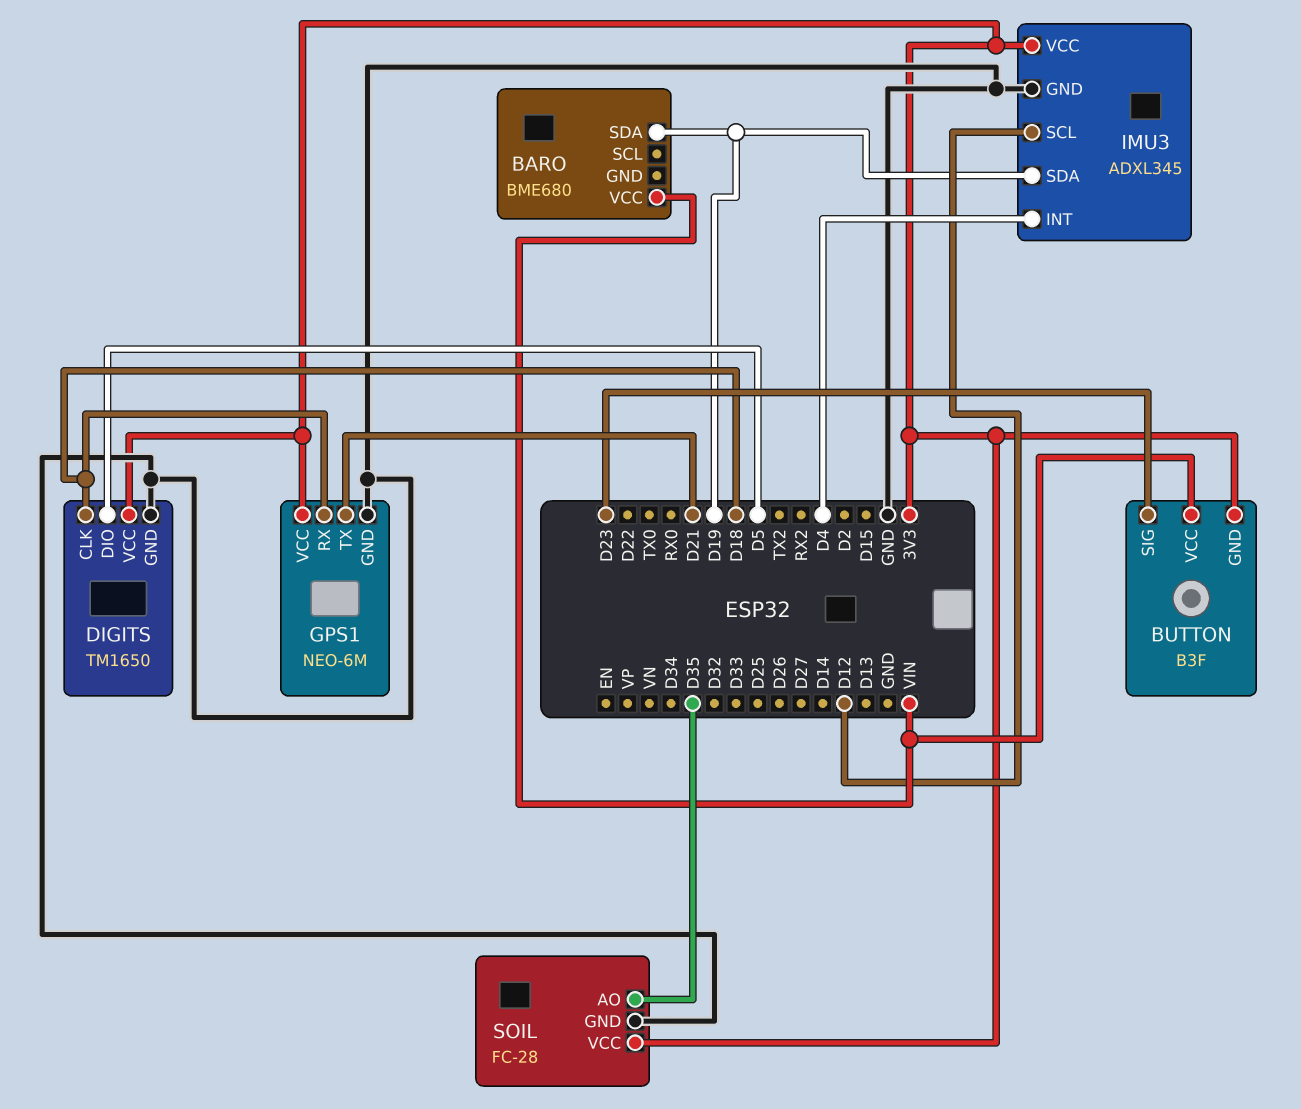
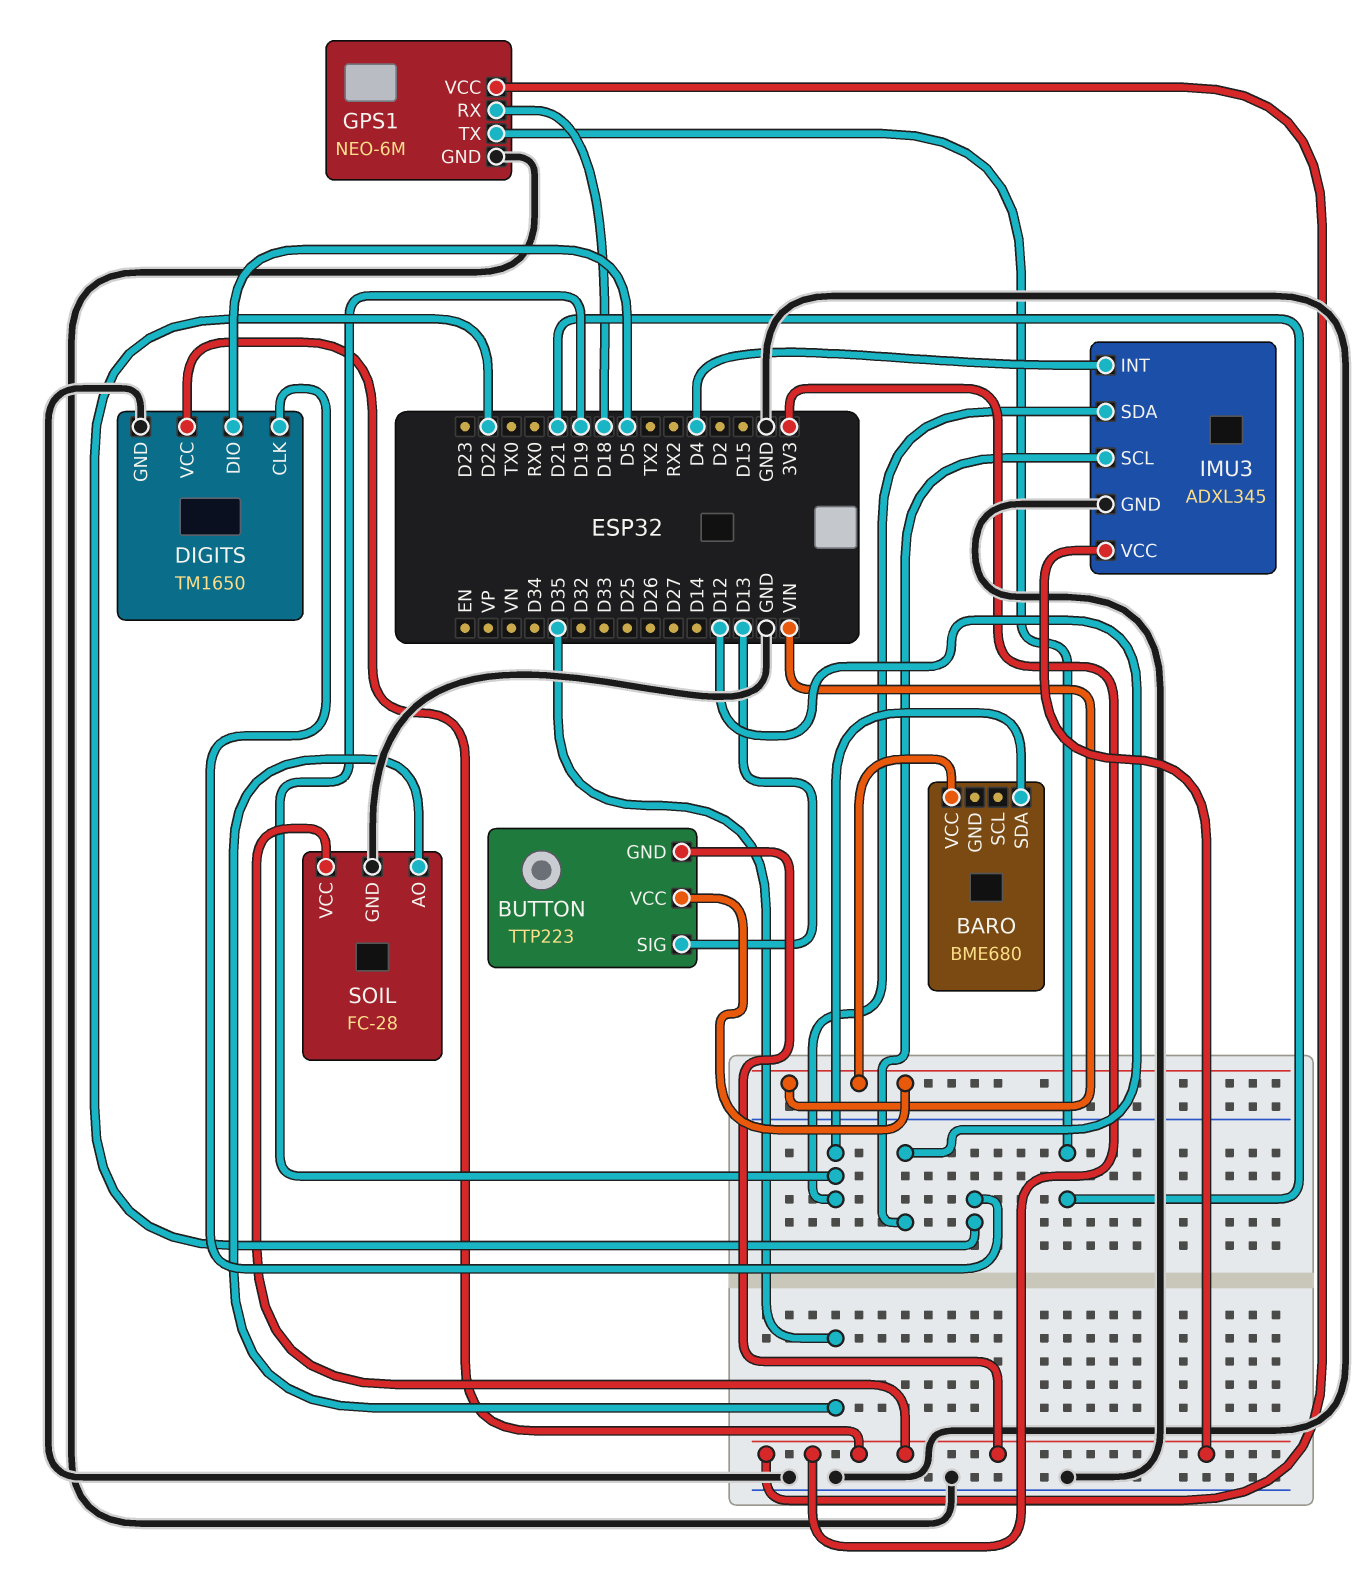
BUTTON: B3F -> TTP223
BUTTON pin SIG: D23 -> D13
DIGITS pin CLK: D18 -> D22

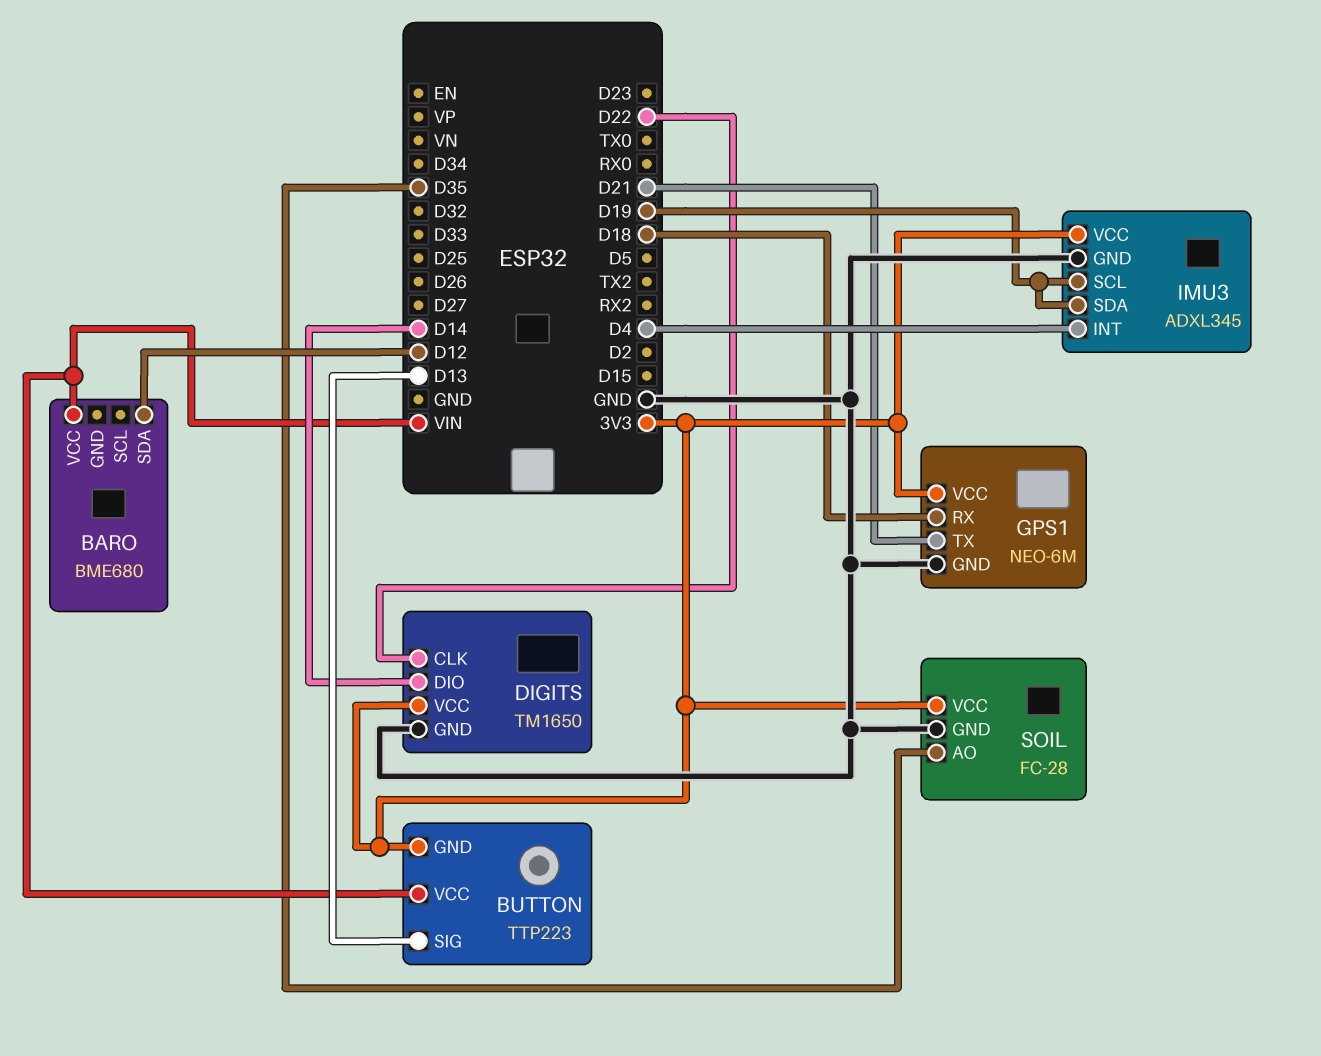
BARO pin SDA: D19 -> D12
DIGITS pin DIO: D5 -> D14
IMU3 pin SCL: D12 -> D19

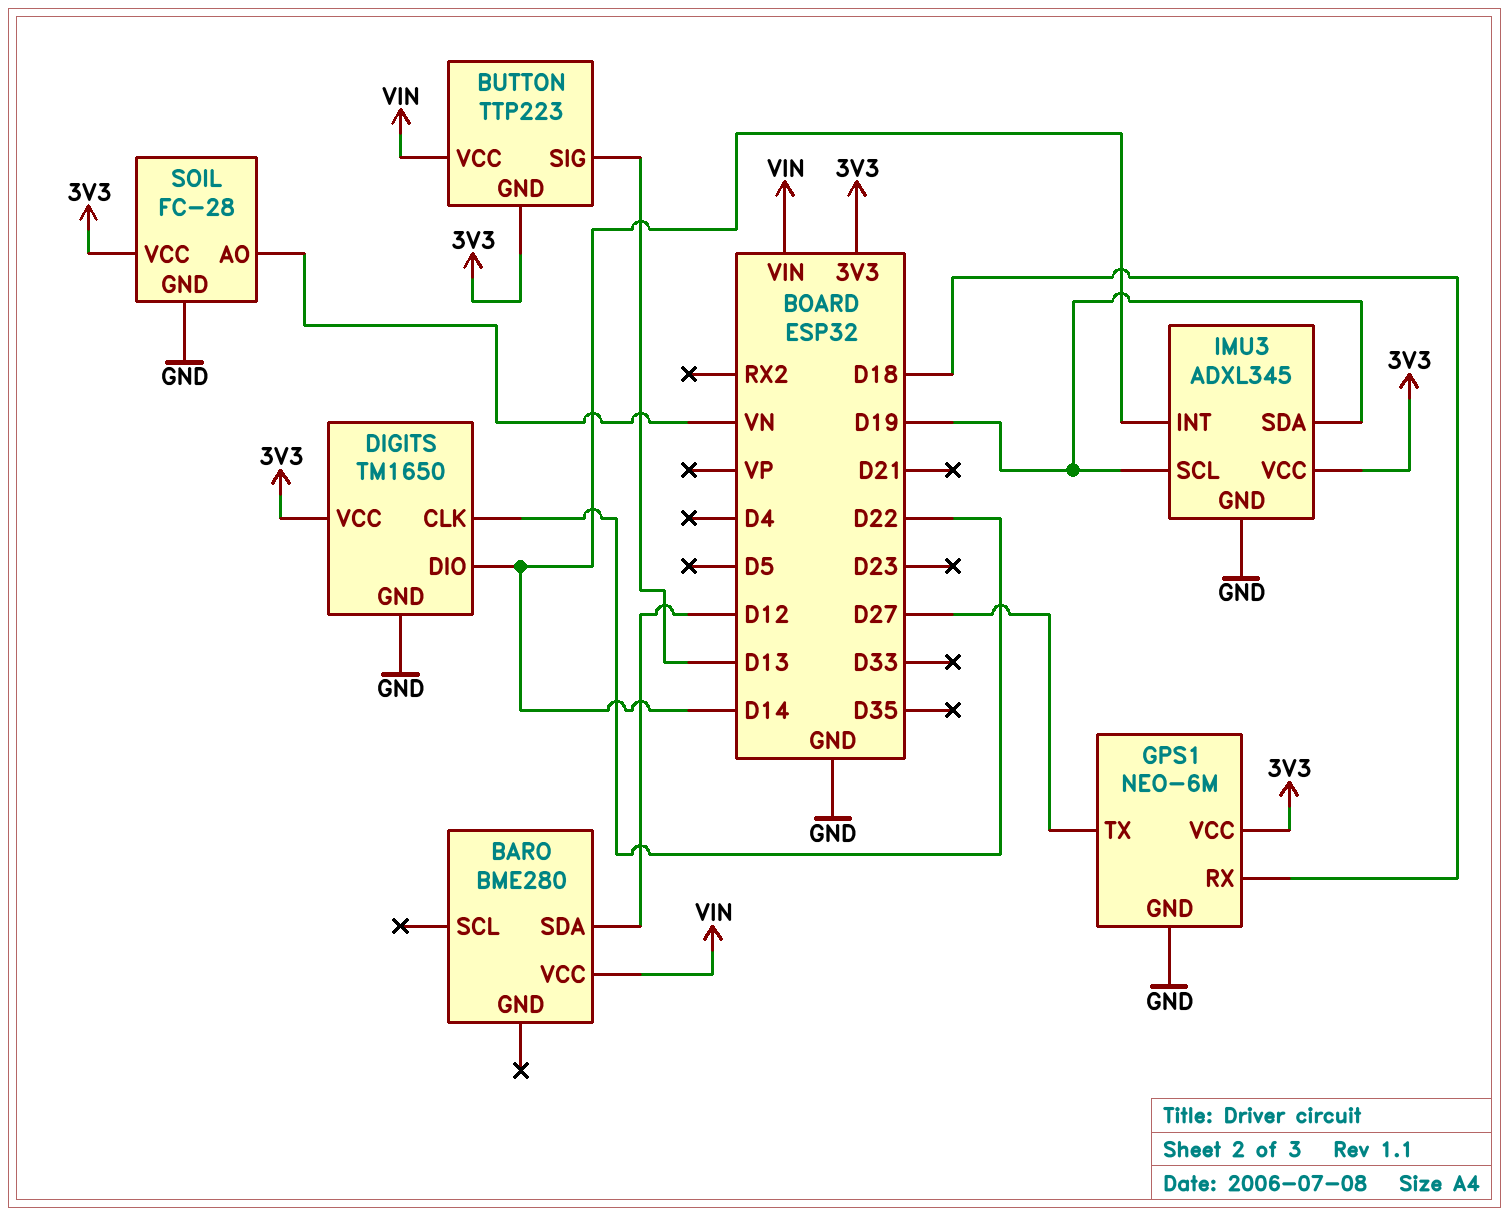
BARO: BME680 -> BME280
GPS1 pin TX: D21 -> D27
IMU3 pin INT: D4 -> D14
SOIL pin AO: D35 -> VN

